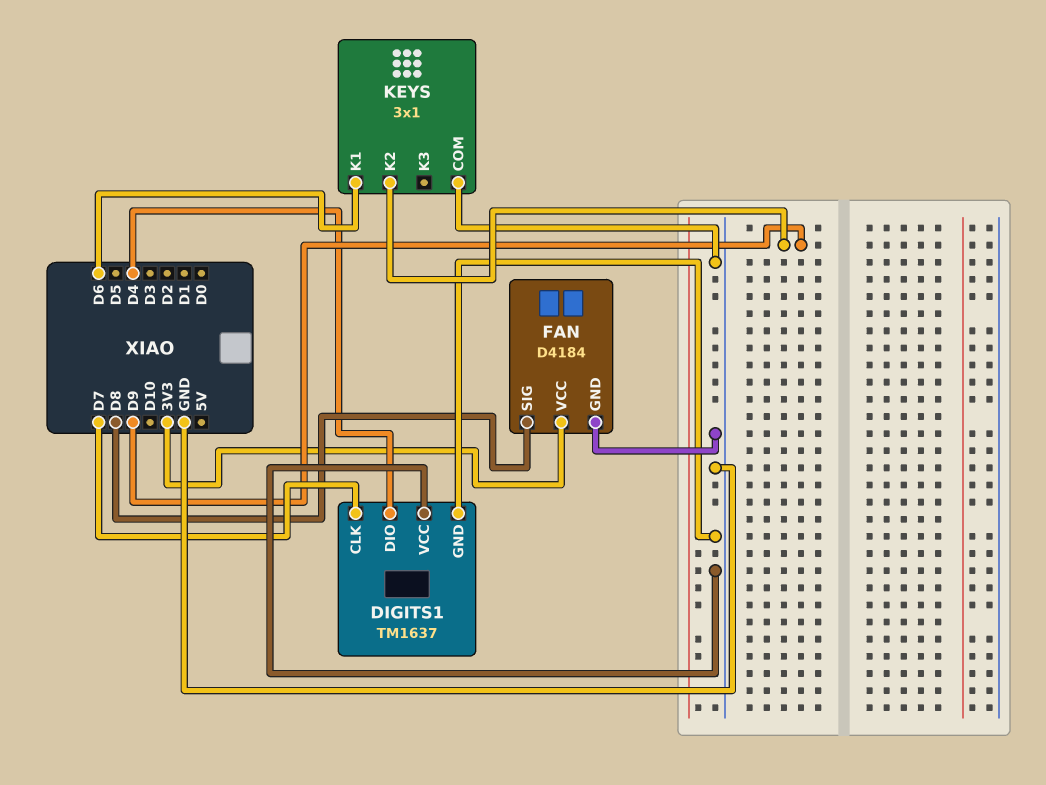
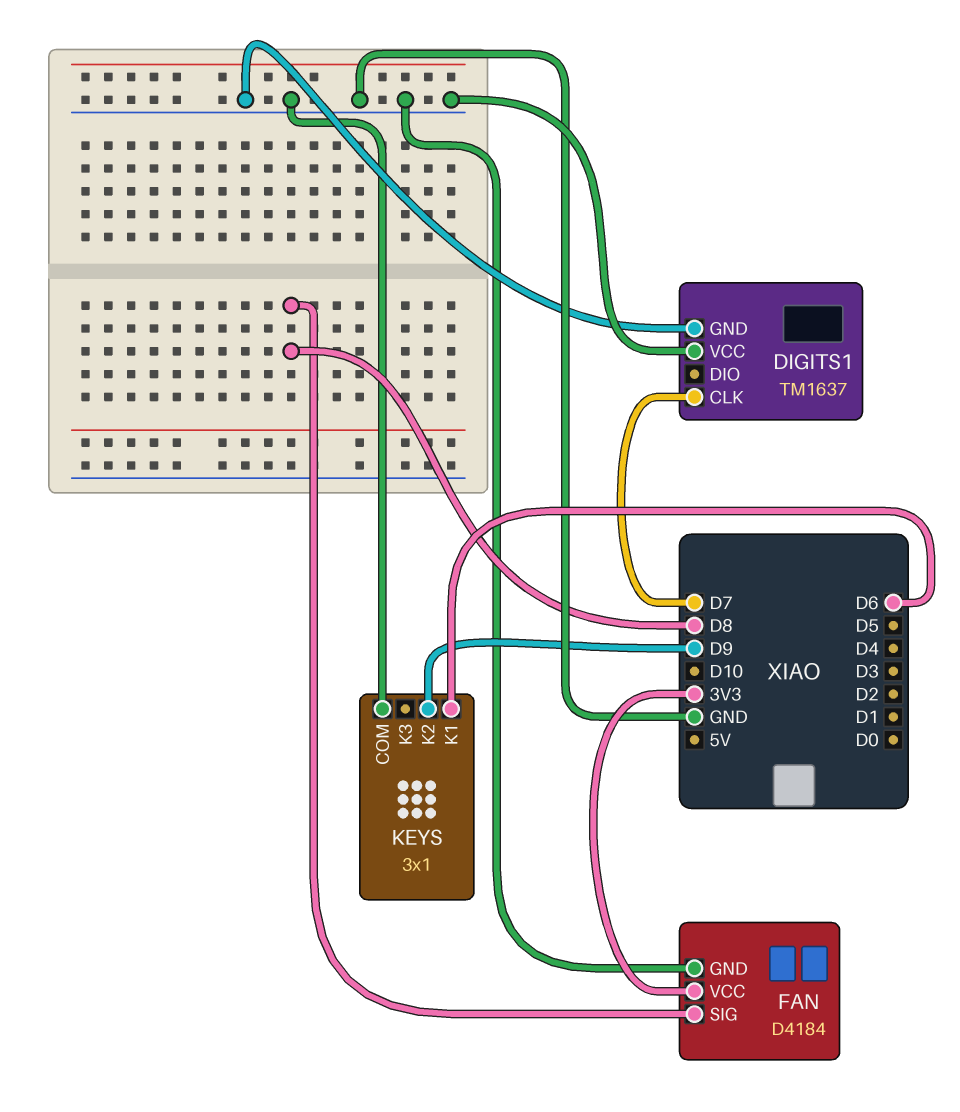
DIGITS1 pin DIO: D4 -> none

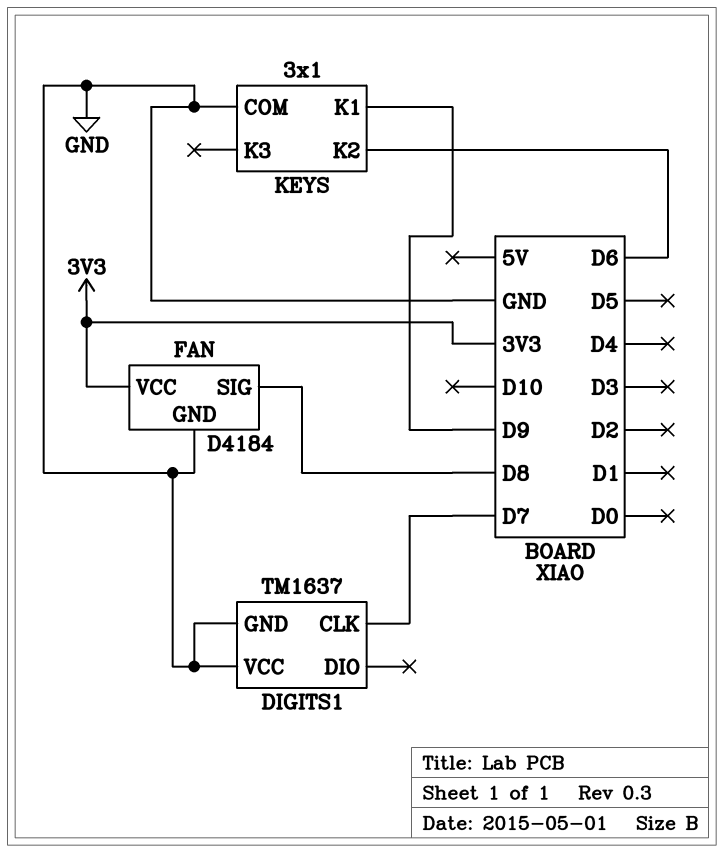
KEYS pin K1: D6 -> D9
KEYS pin K2: D9 -> D6

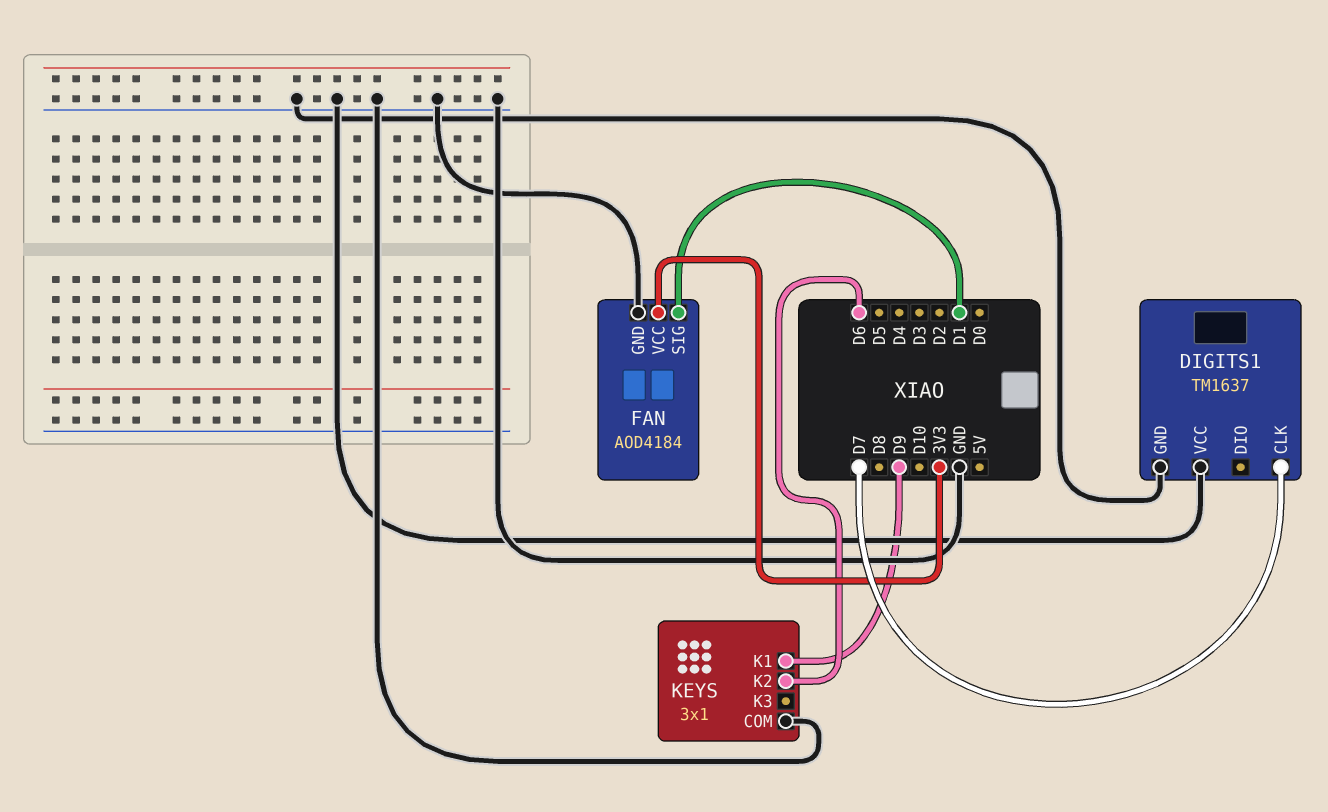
FAN: D4184 -> AOD4184
FAN pin SIG: D8 -> D1

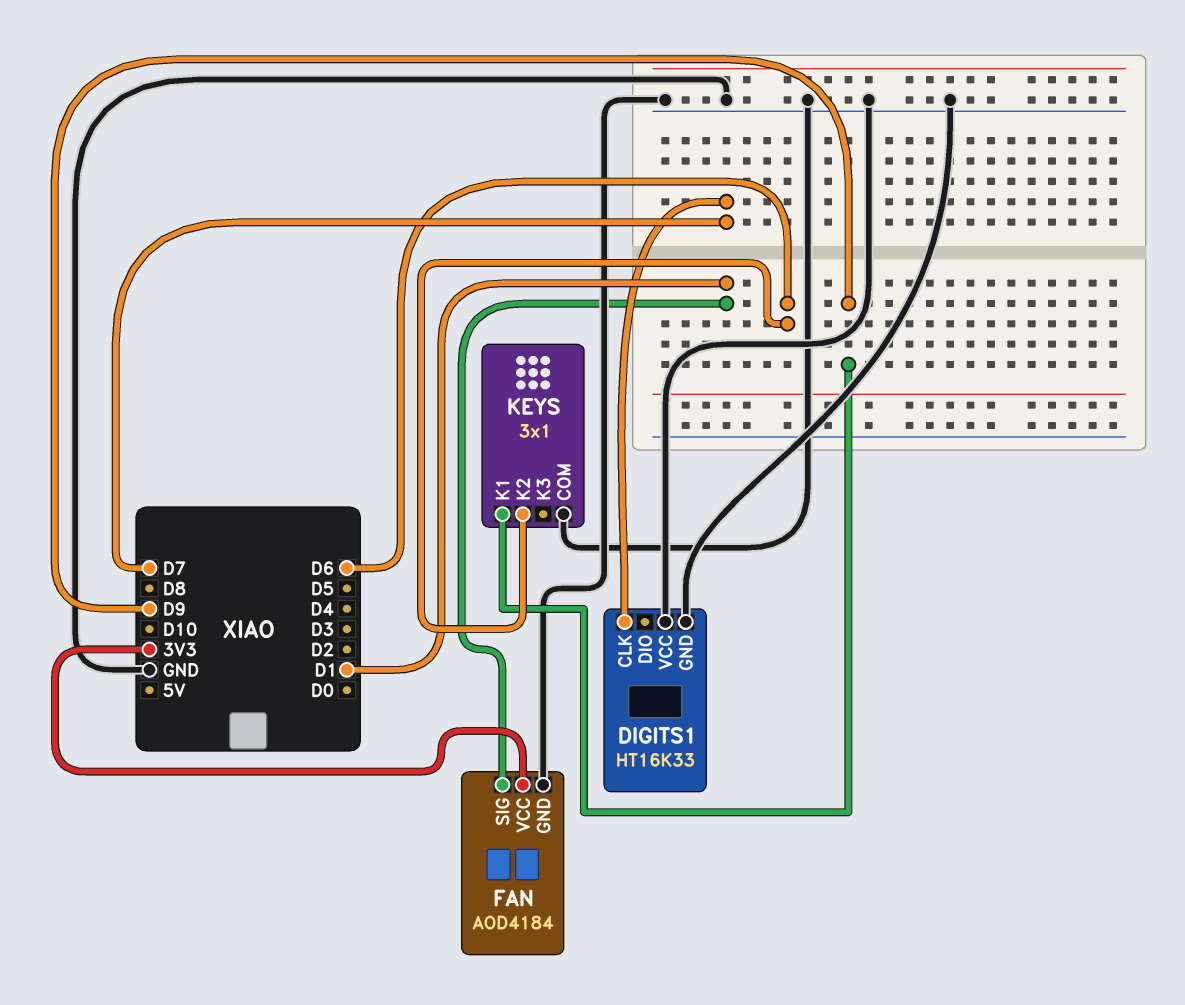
DIGITS1: TM1637 -> HT16K33

